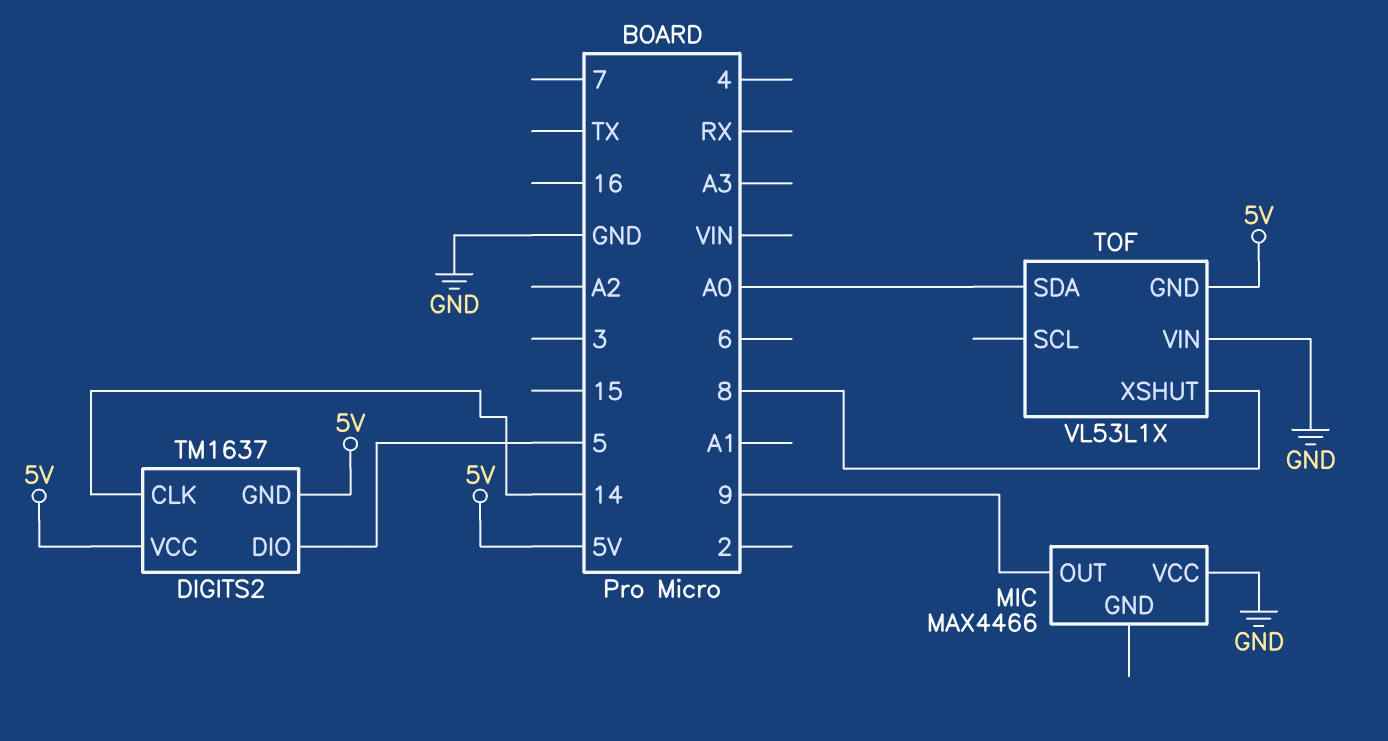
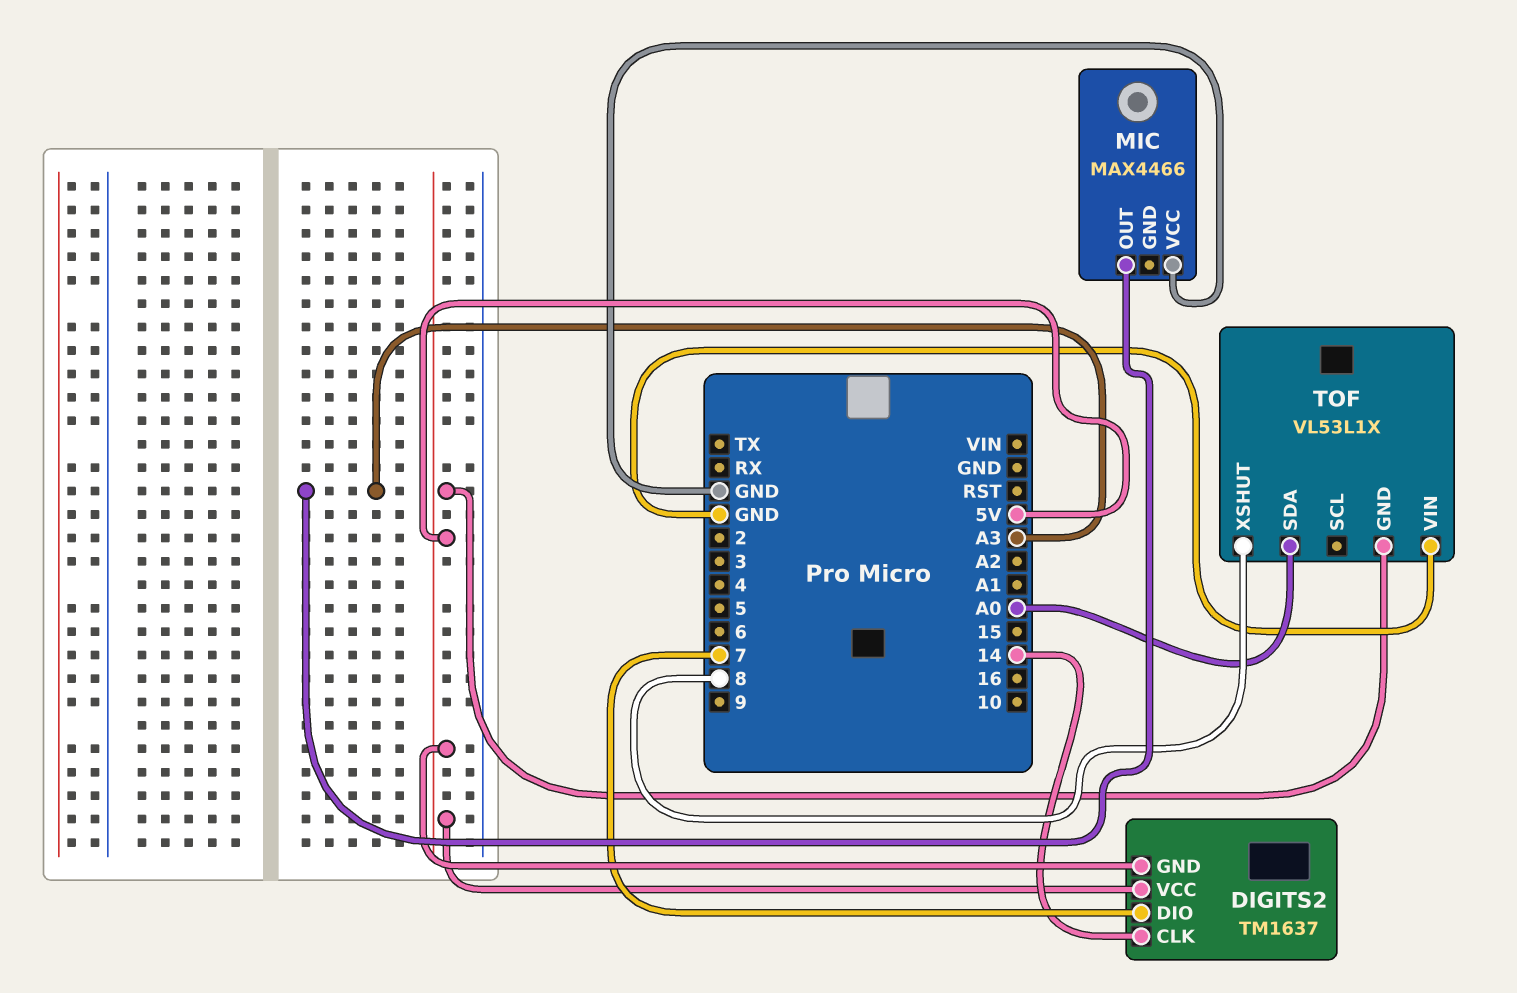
DIGITS2 pin DIO: 5 -> 7
MIC pin OUT: 9 -> A3

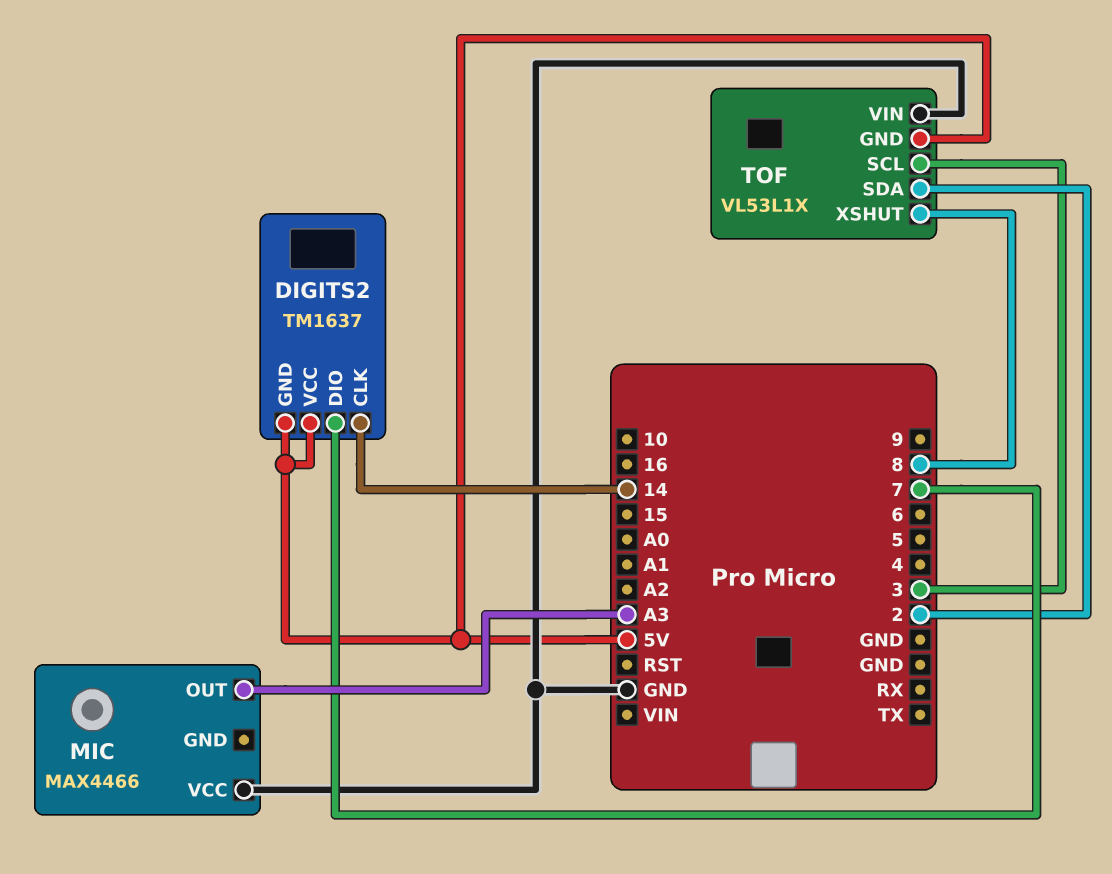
TOF pin SCL: none -> 3
TOF pin SDA: A0 -> 2

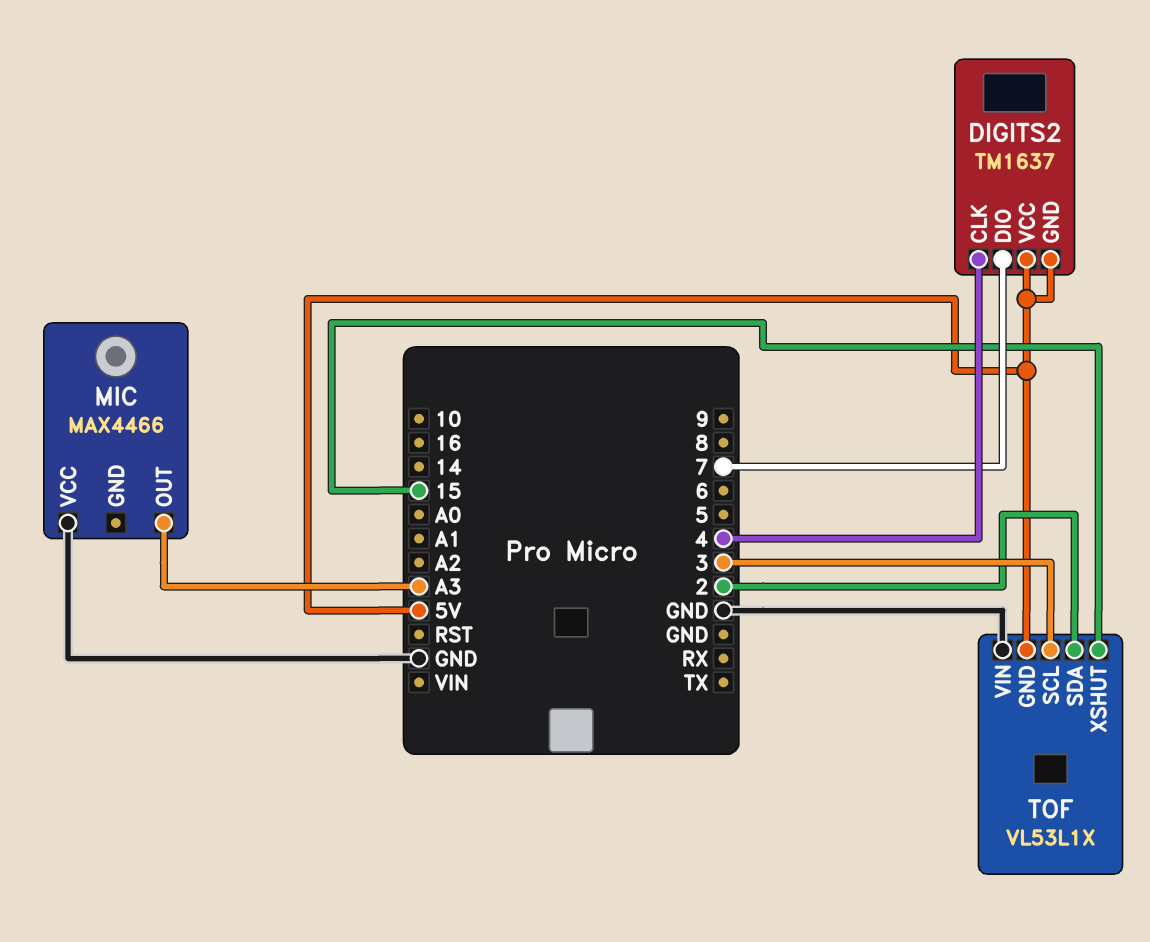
DIGITS2 pin CLK: 14 -> 4
TOF pin XSHUT: 8 -> 15

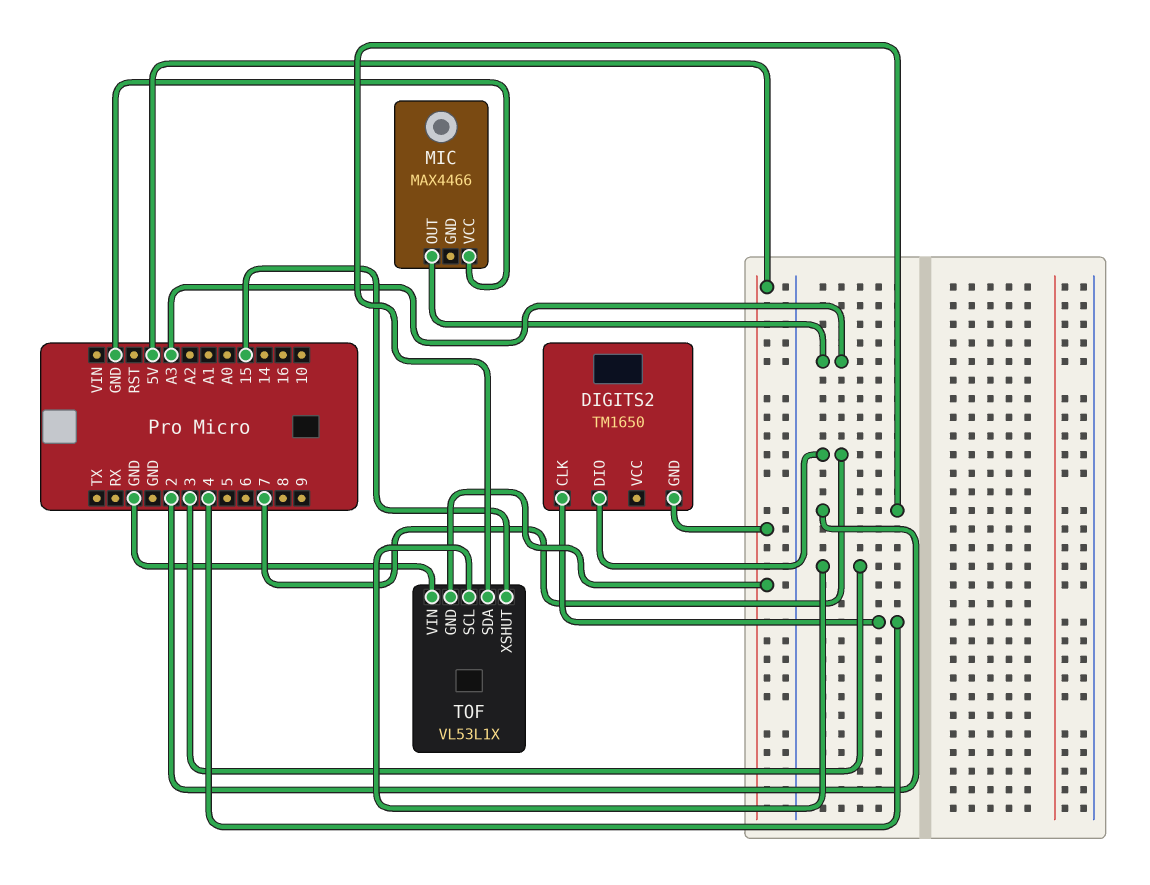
DIGITS2: TM1637 -> TM1650
DIGITS2 pin VCC: 5V -> none

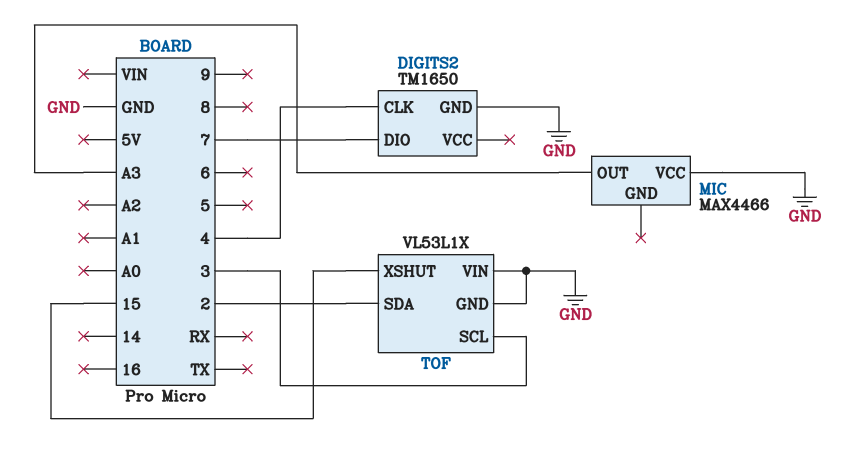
DIGITS2 pin GND: 5V -> GND
TOF pin GND: 5V -> GND

